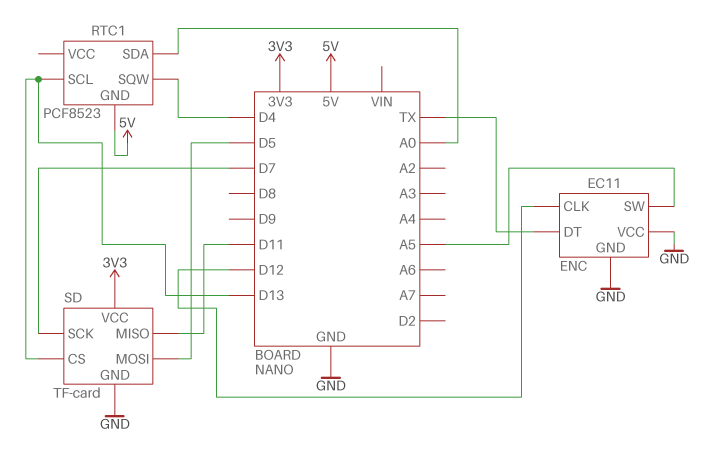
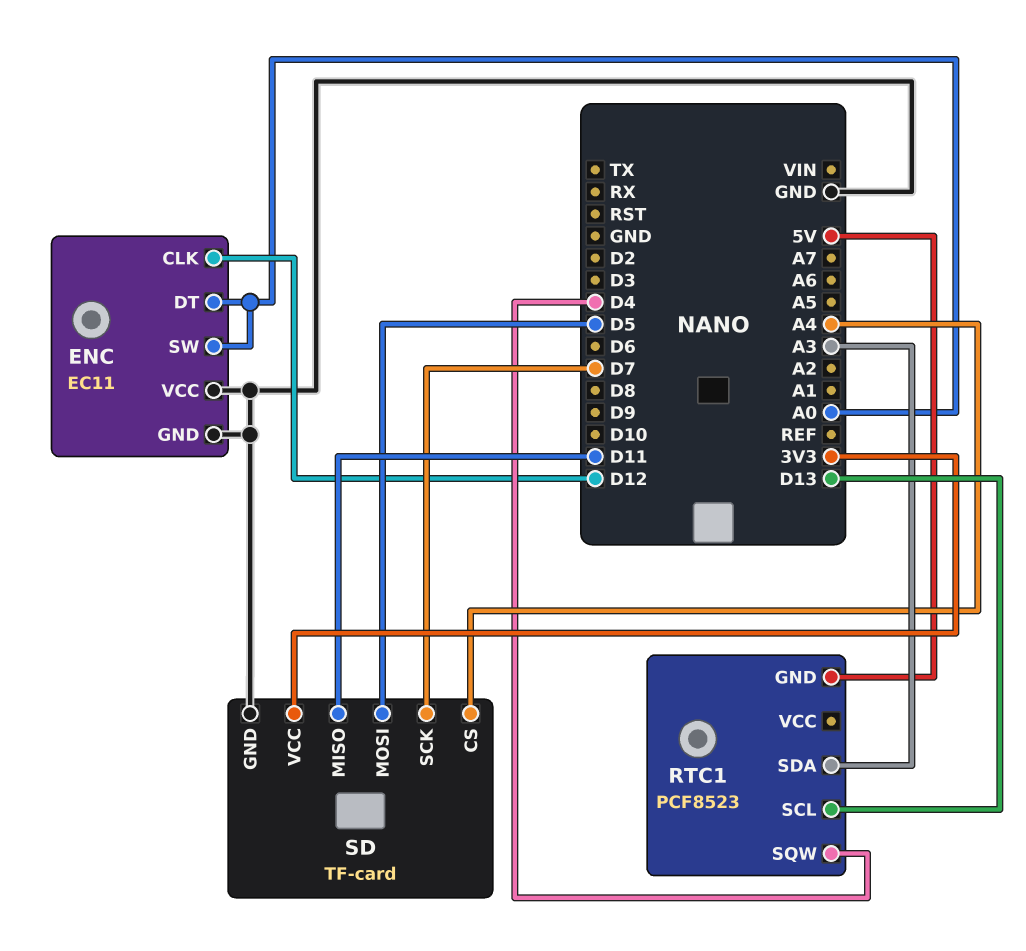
ENC pin DT: TX -> A0
ENC pin SW: A5 -> A0
RTC1 pin SDA: A0 -> A3
SD pin CS: D13 -> A4

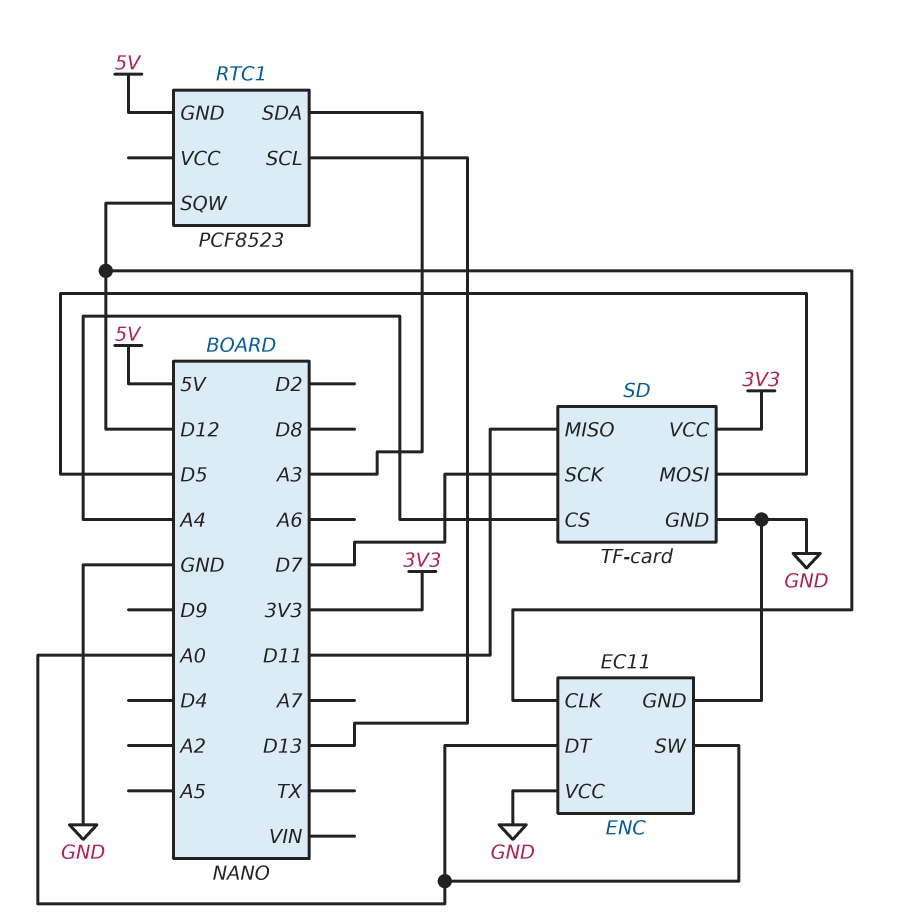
RTC1 pin SQW: D4 -> D12

